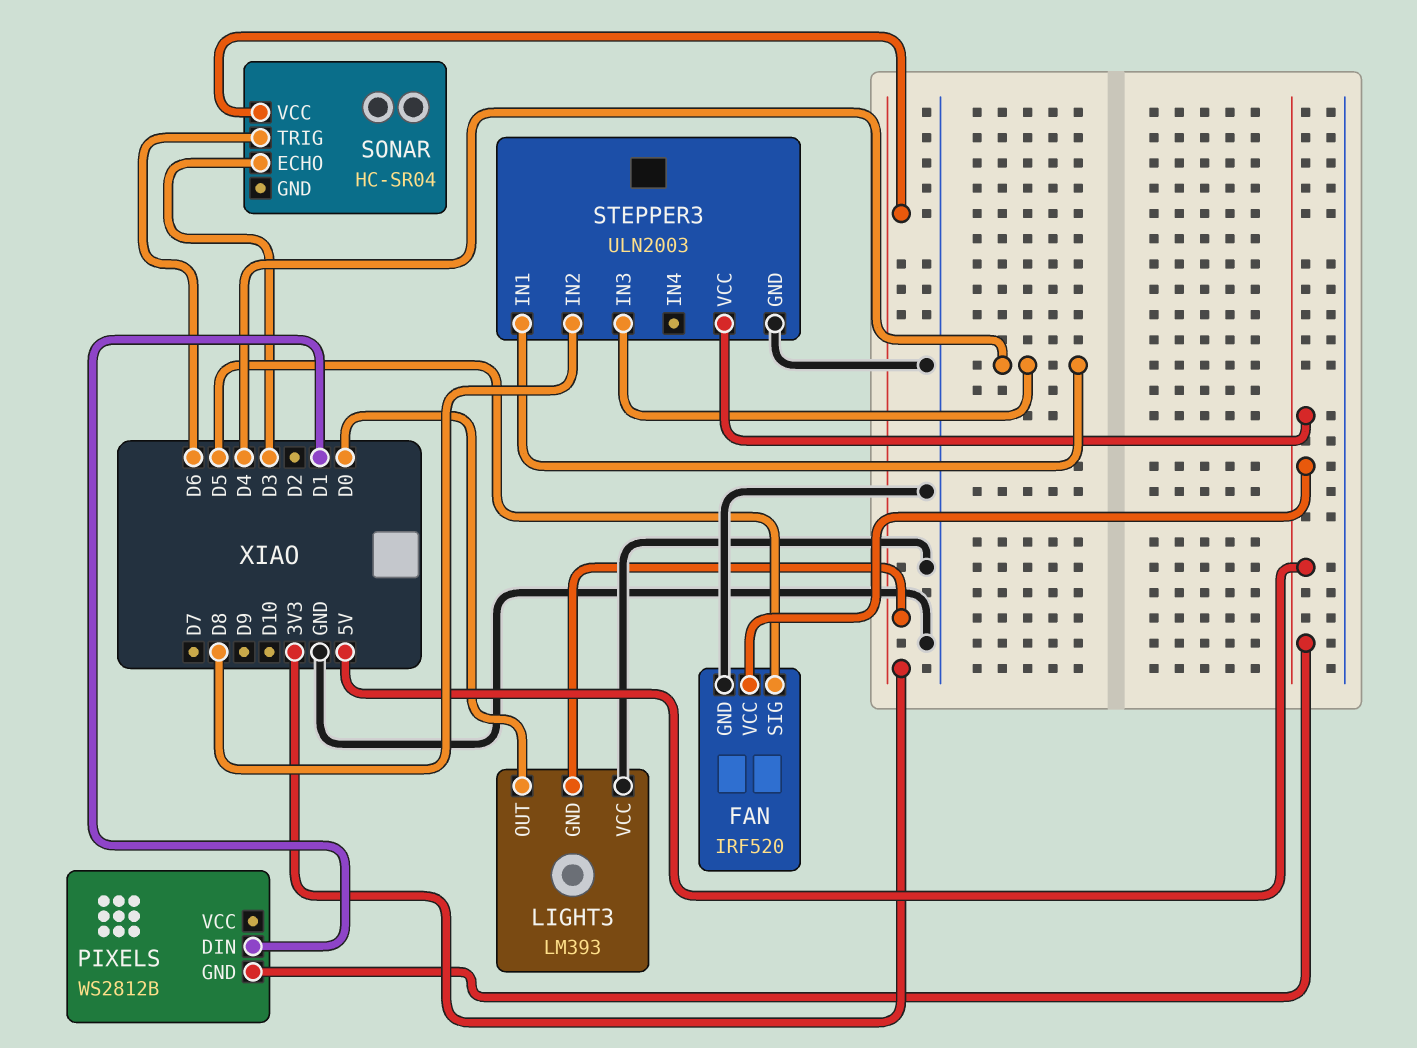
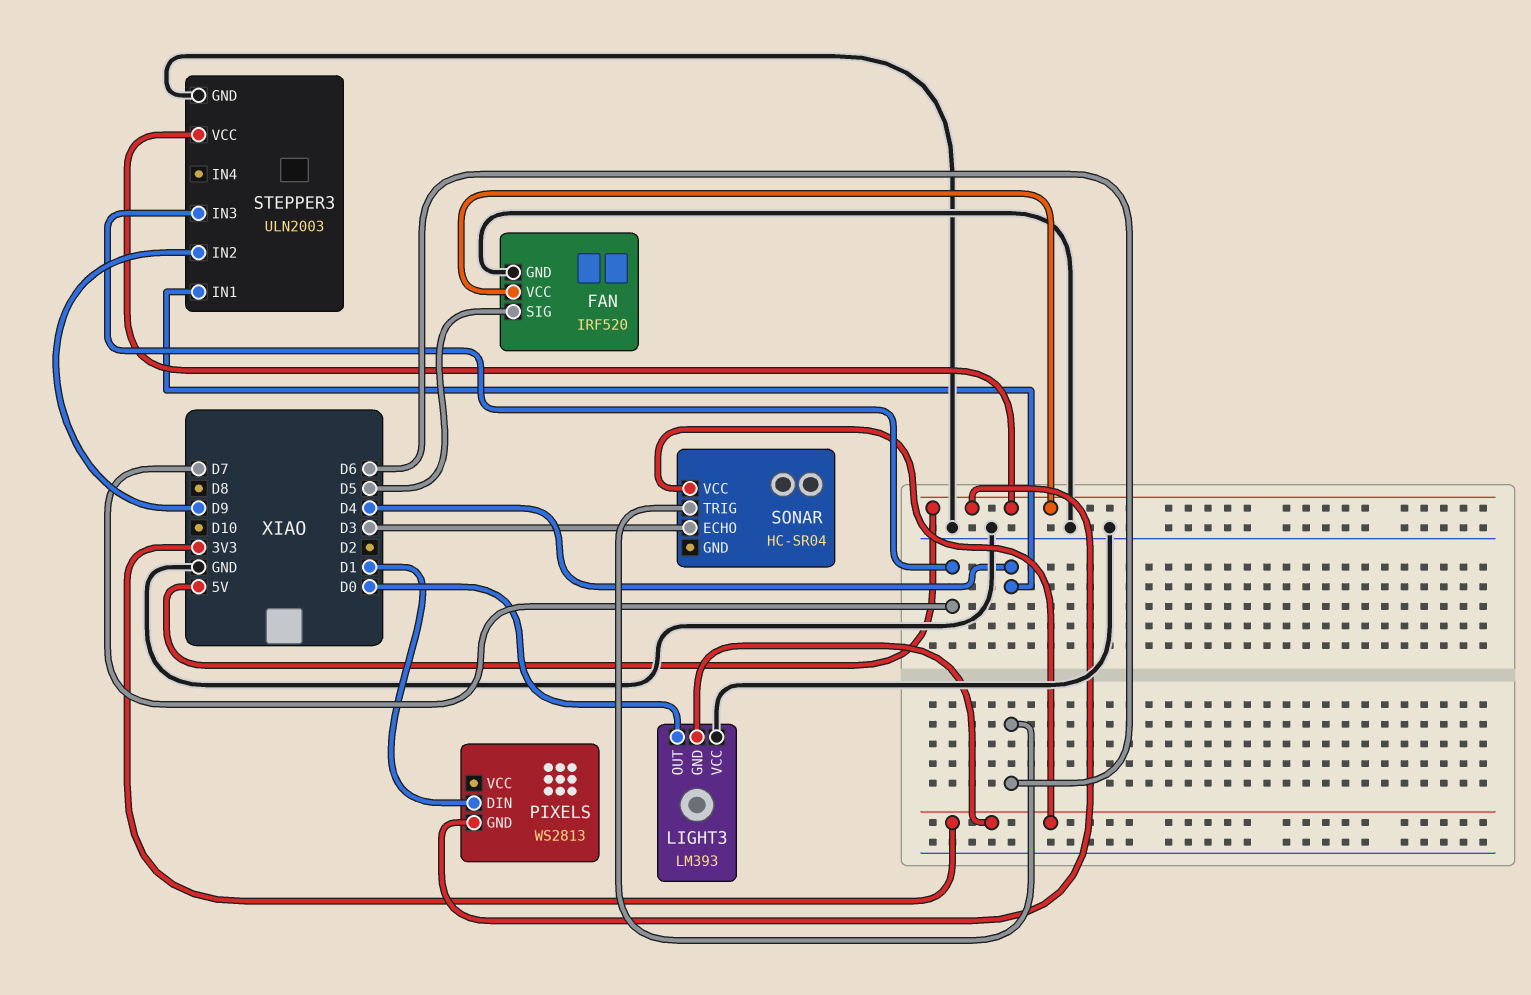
PIXELS: WS2812B -> WS2813
STEPPER3 pin IN2: D8 -> D9
STEPPER3 pin IN3: D4 -> D7

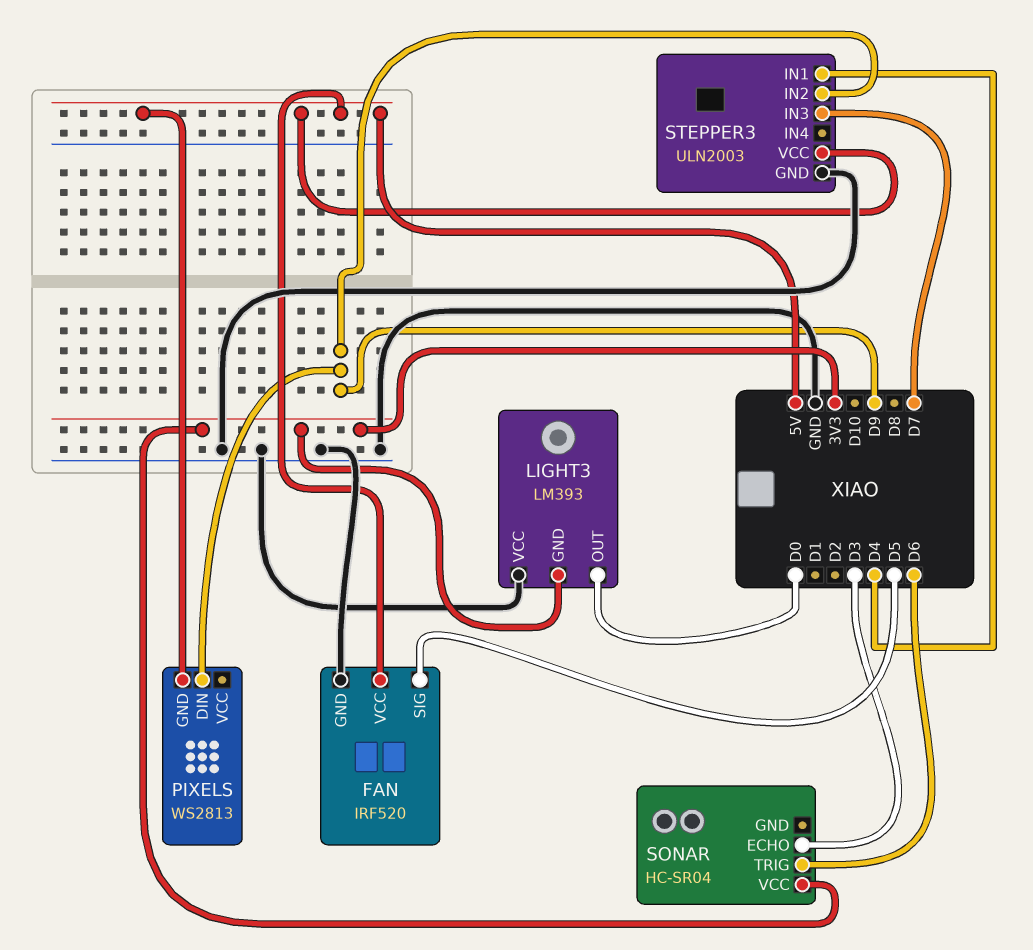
PIXELS pin DIN: D1 -> D9

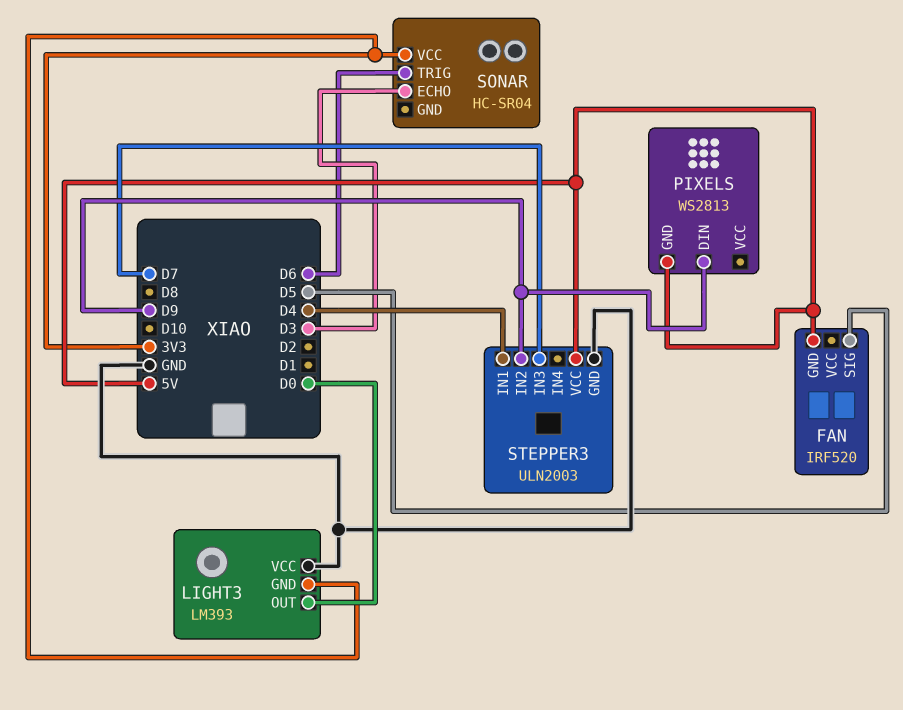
FAN pin GND: GND -> 5V
FAN pin VCC: 5V -> none

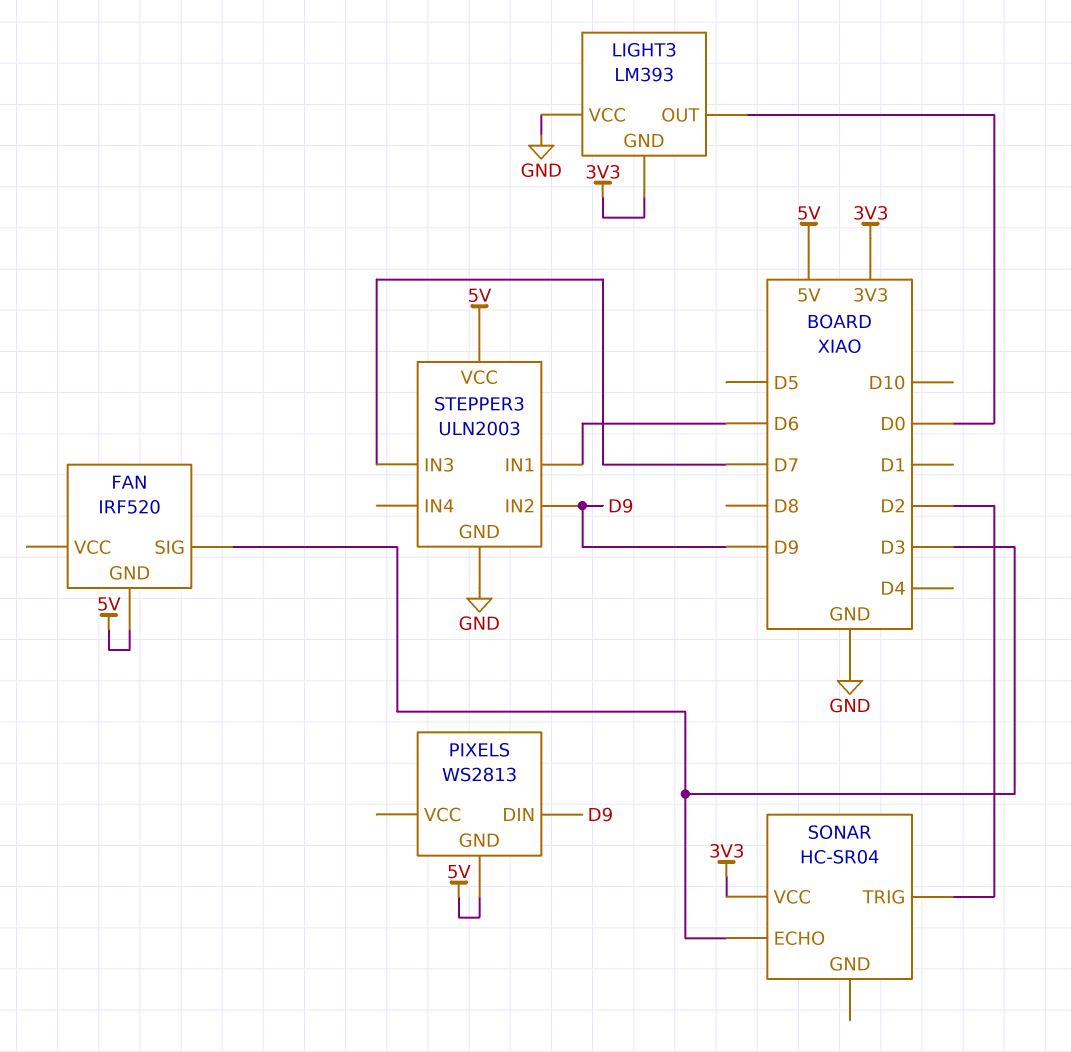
FAN pin SIG: D5 -> D3
SONAR pin TRIG: D6 -> D2
STEPPER3 pin IN1: D4 -> D6

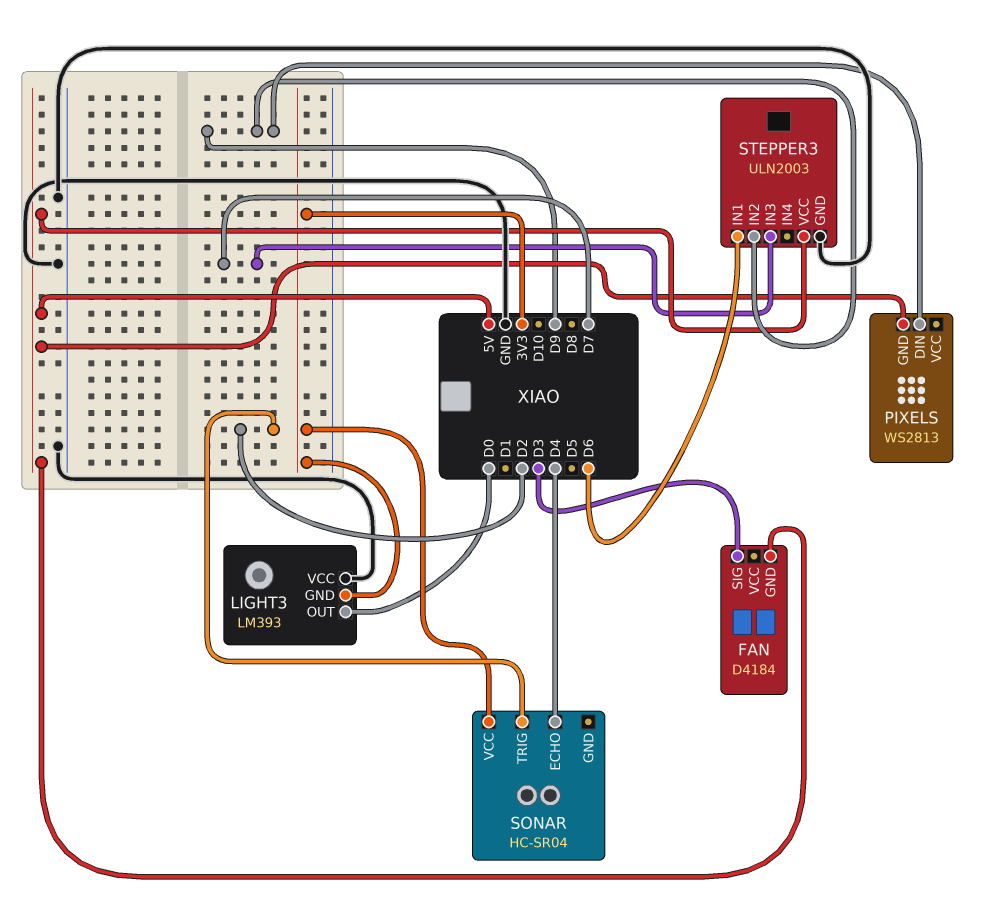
FAN: IRF520 -> D4184
SONAR pin ECHO: D3 -> D4

